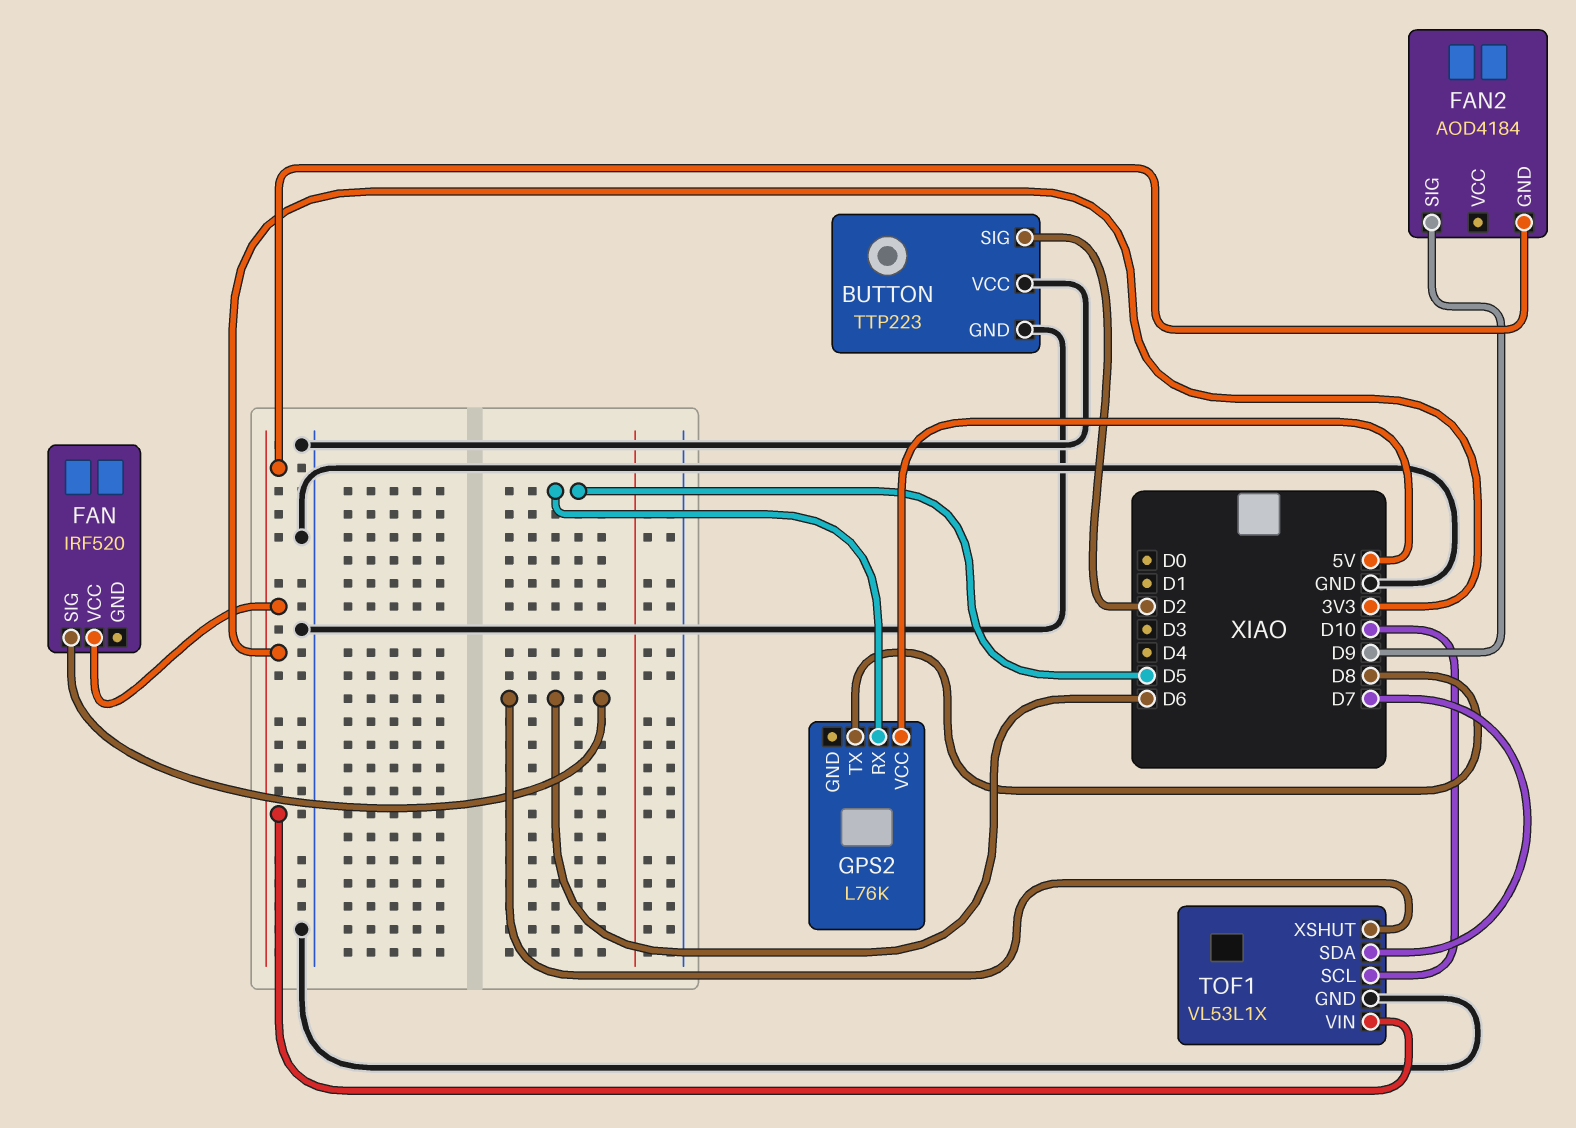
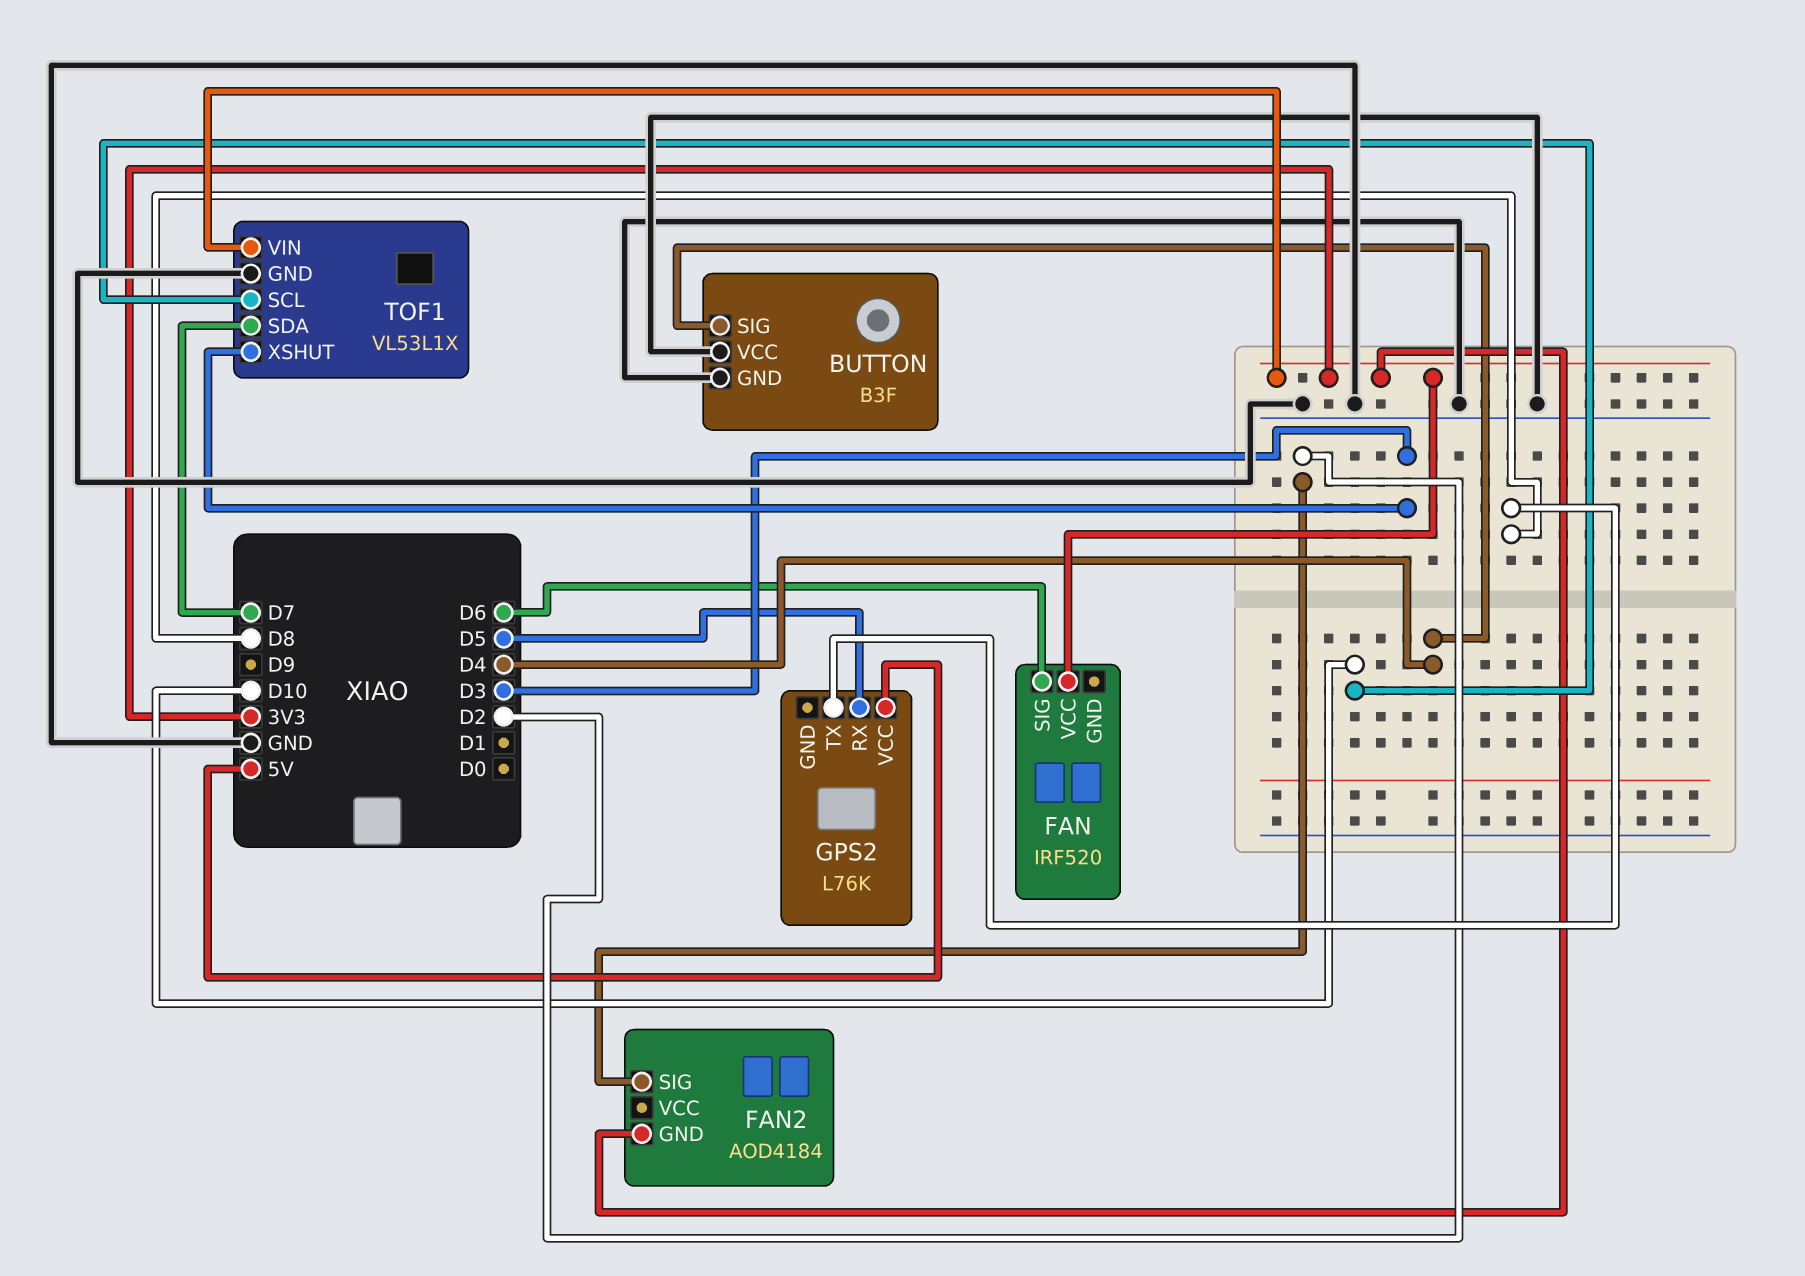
BUTTON: TTP223 -> B3F
BUTTON pin SIG: D2 -> D4
FAN2 pin SIG: D9 -> D2
TOF1 pin XSHUT: D6 -> D3

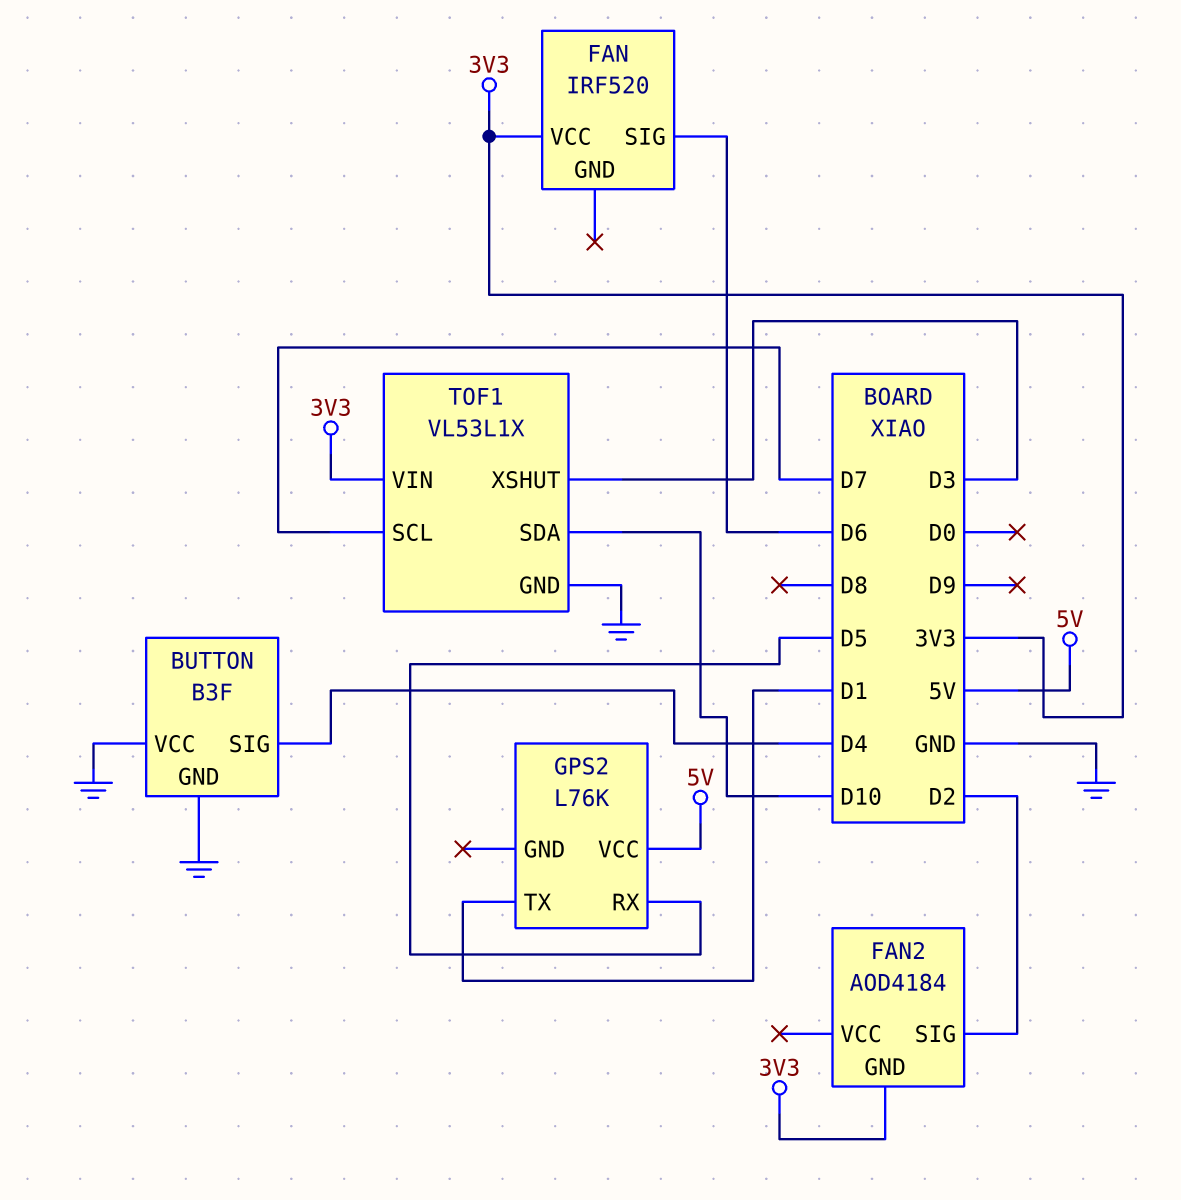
GPS2 pin TX: D8 -> D1
TOF1 pin SCL: D10 -> D7
TOF1 pin SDA: D7 -> D10

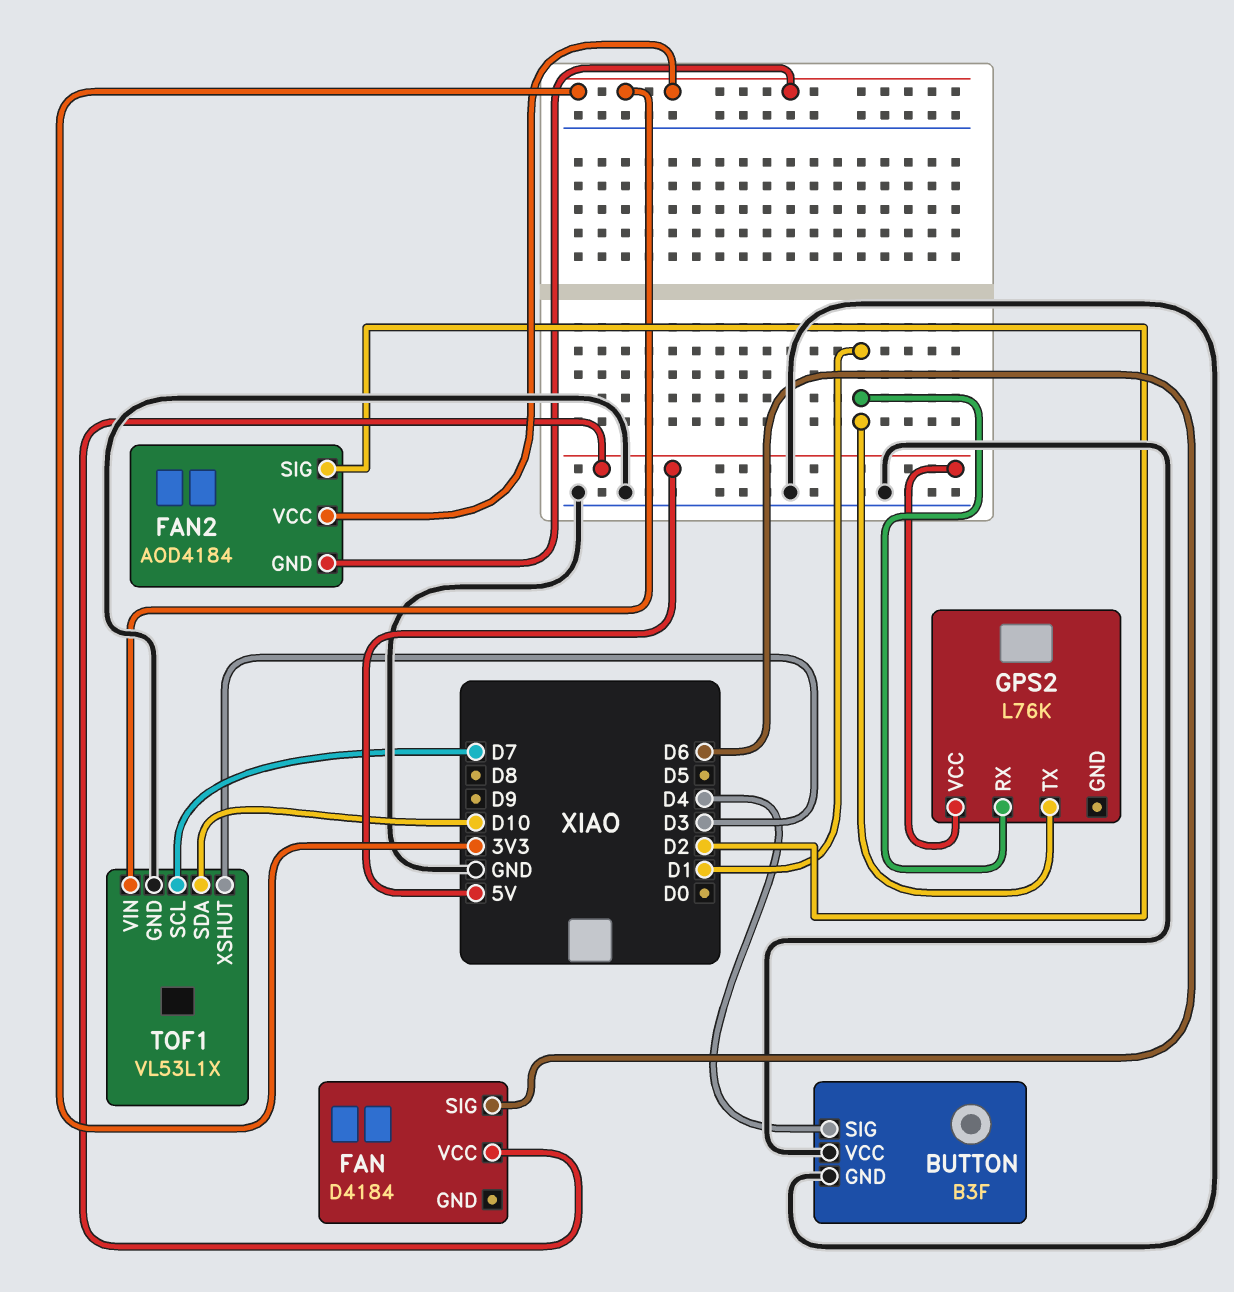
FAN: IRF520 -> D4184
FAN pin VCC: 3V3 -> 5V
FAN2 pin VCC: none -> 3V3
GPS2 pin RX: D5 -> D1

